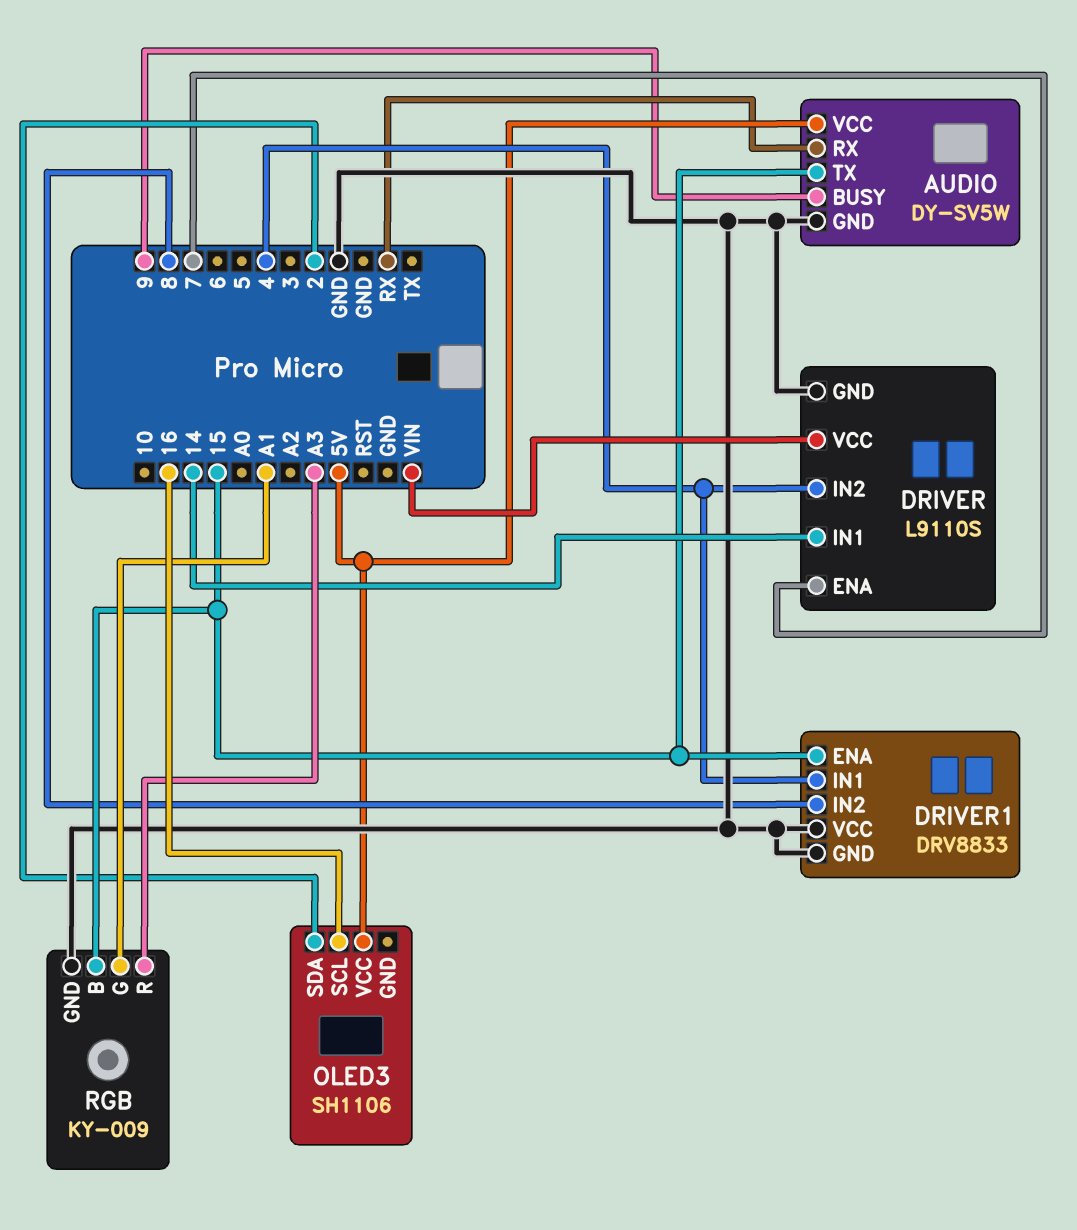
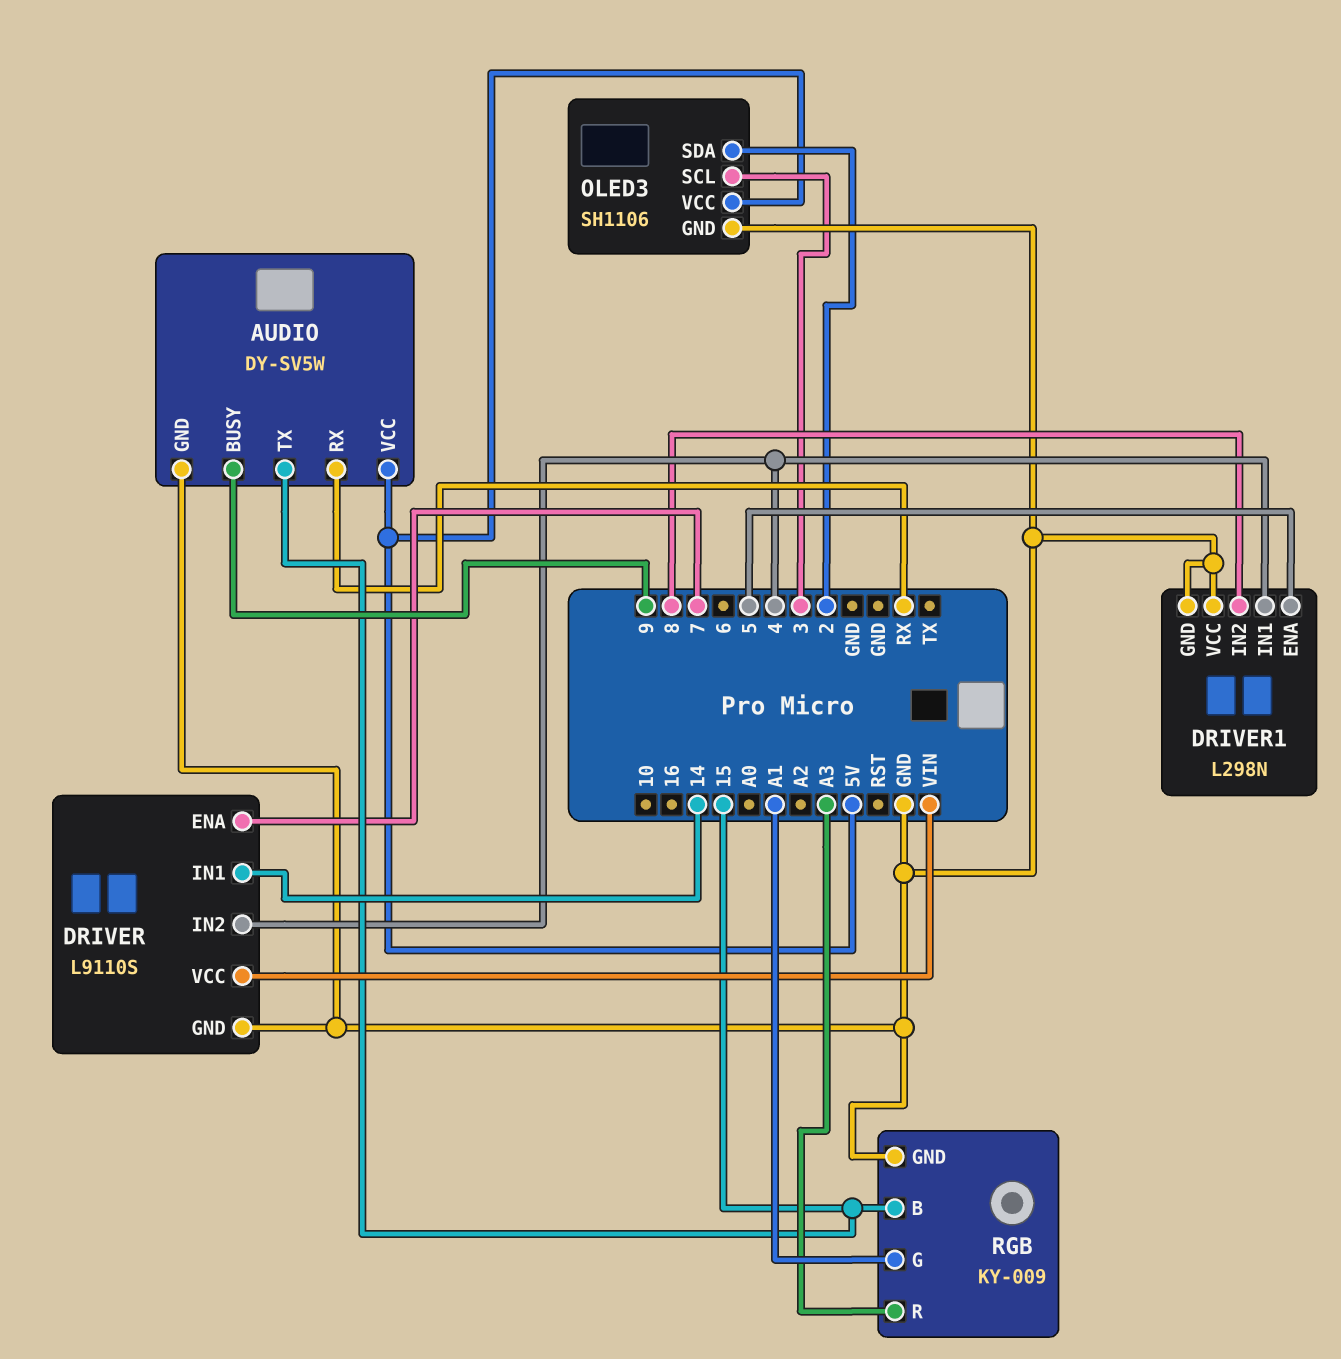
DRIVER1: DRV8833 -> L298N
DRIVER1 pin ENA: 15 -> 5
OLED3 pin GND: none -> GND
OLED3 pin SCL: 16 -> 3

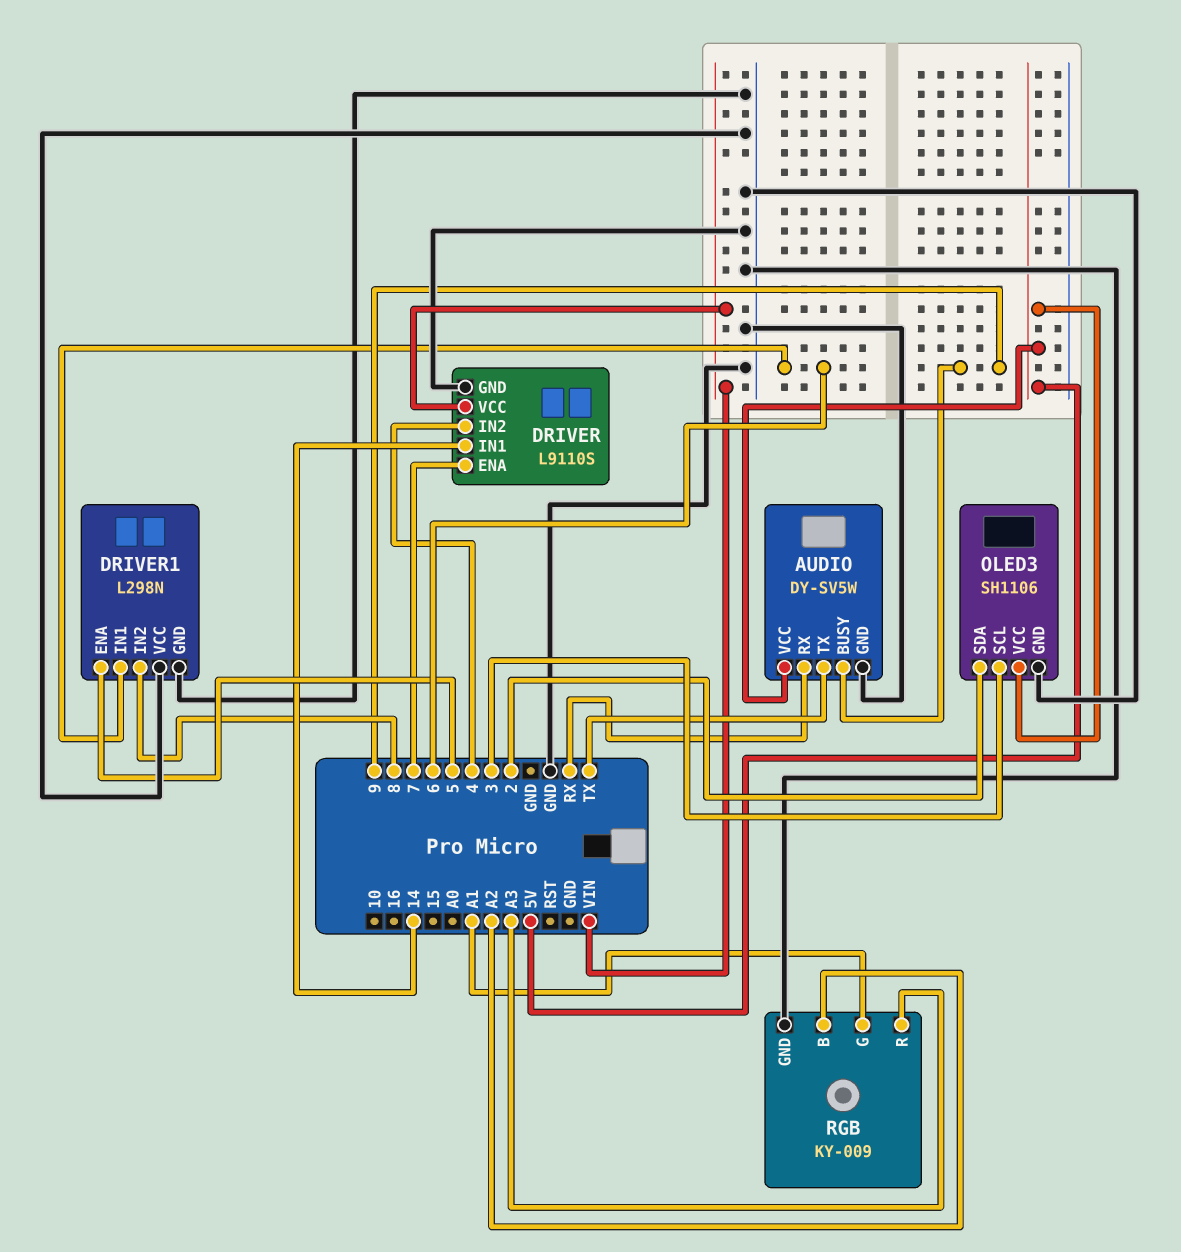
AUDIO pin TX: 15 -> TX
DRIVER1 pin IN1: 4 -> 6
RGB pin B: 15 -> A2

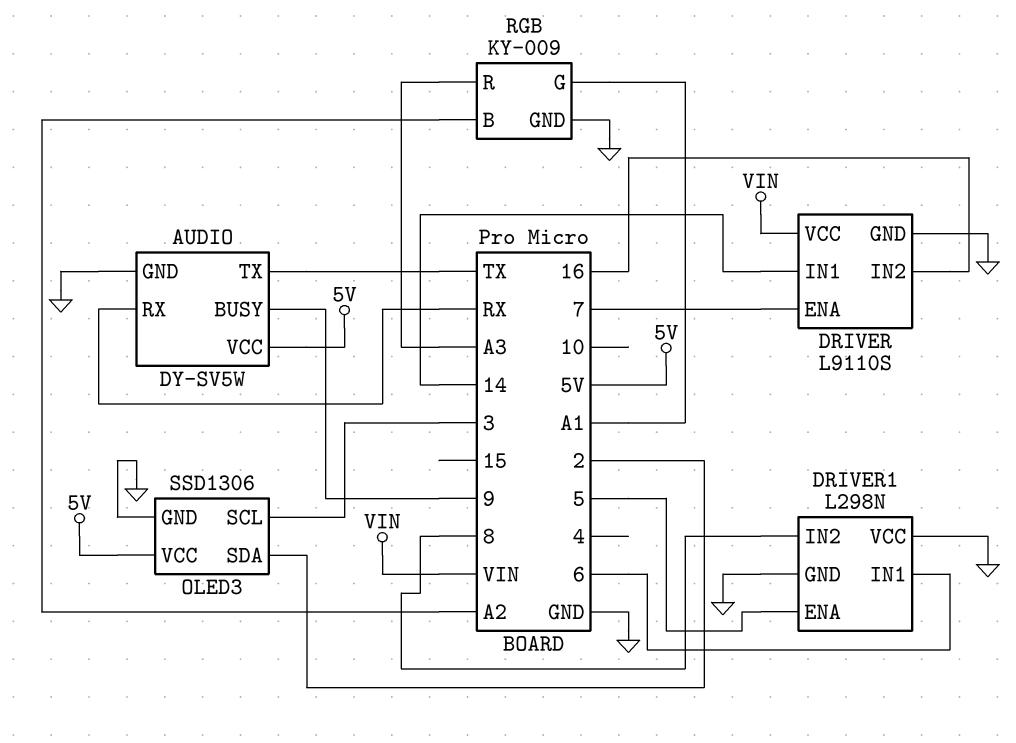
DRIVER pin IN2: 4 -> 16
OLED3: SH1106 -> SSD1306

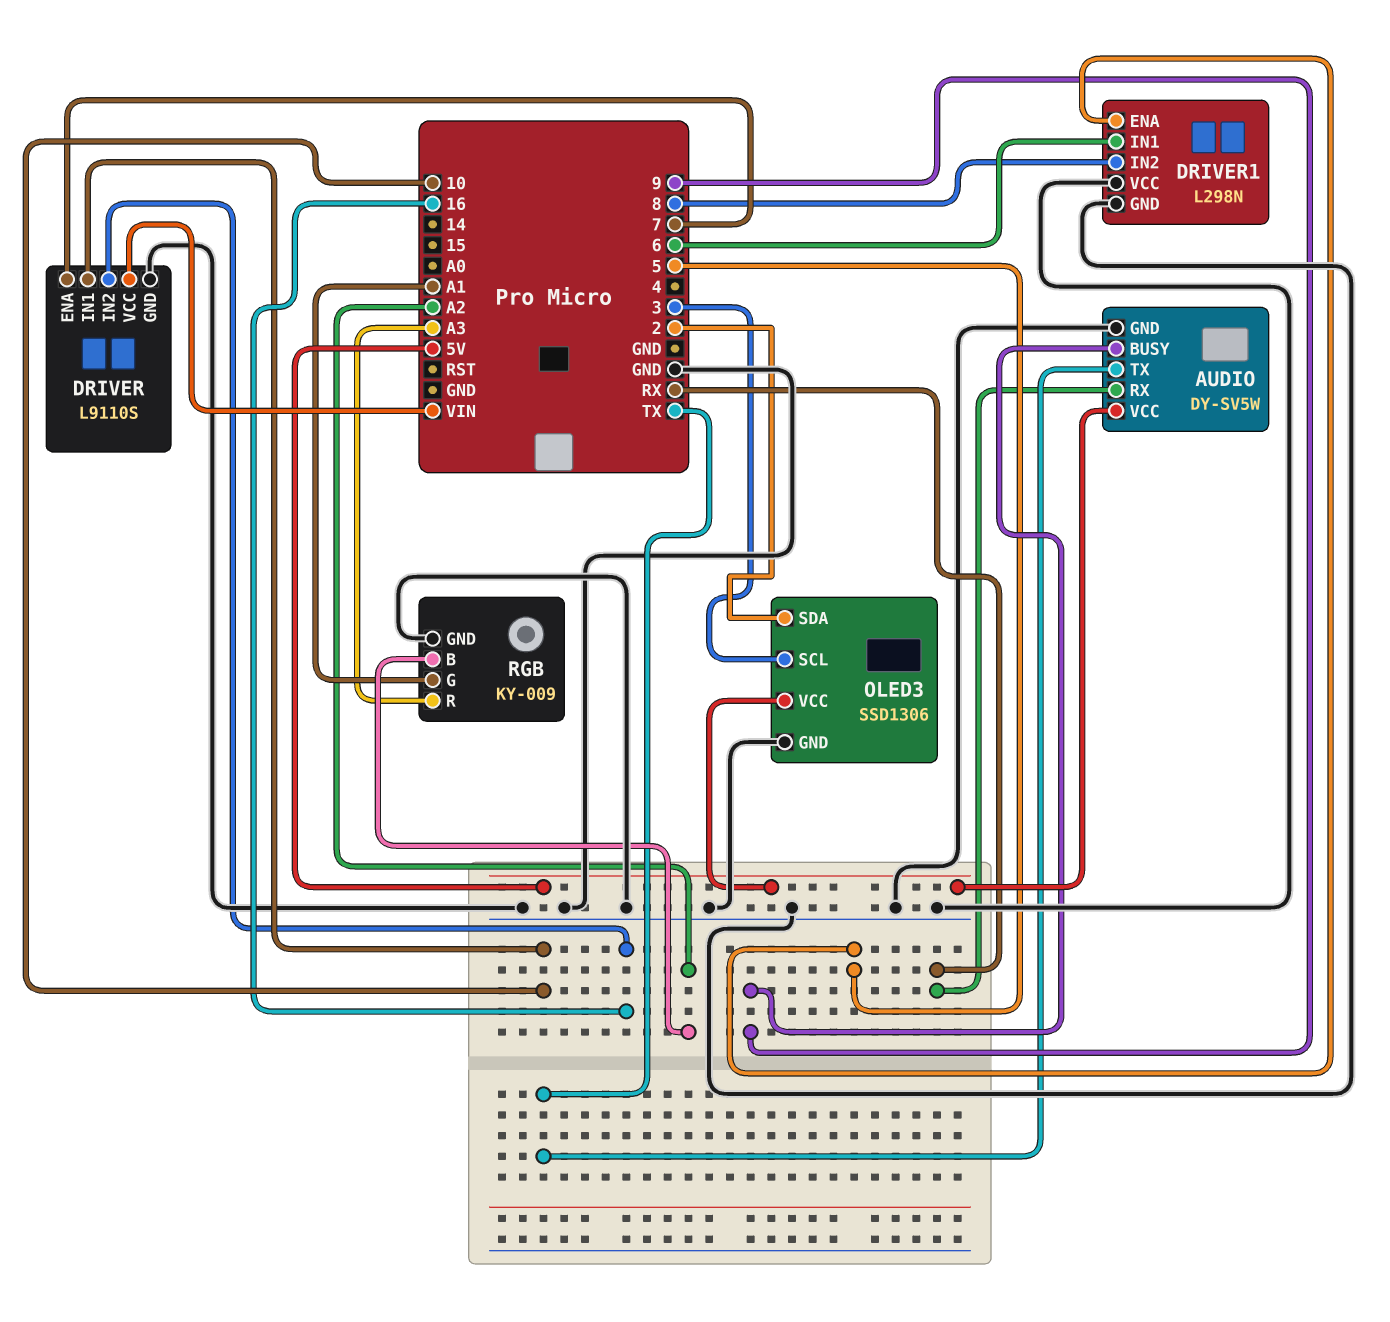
DRIVER pin IN1: 14 -> 10

